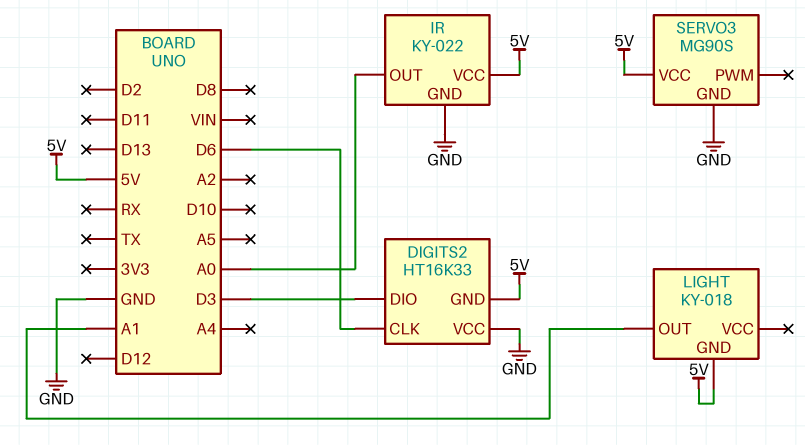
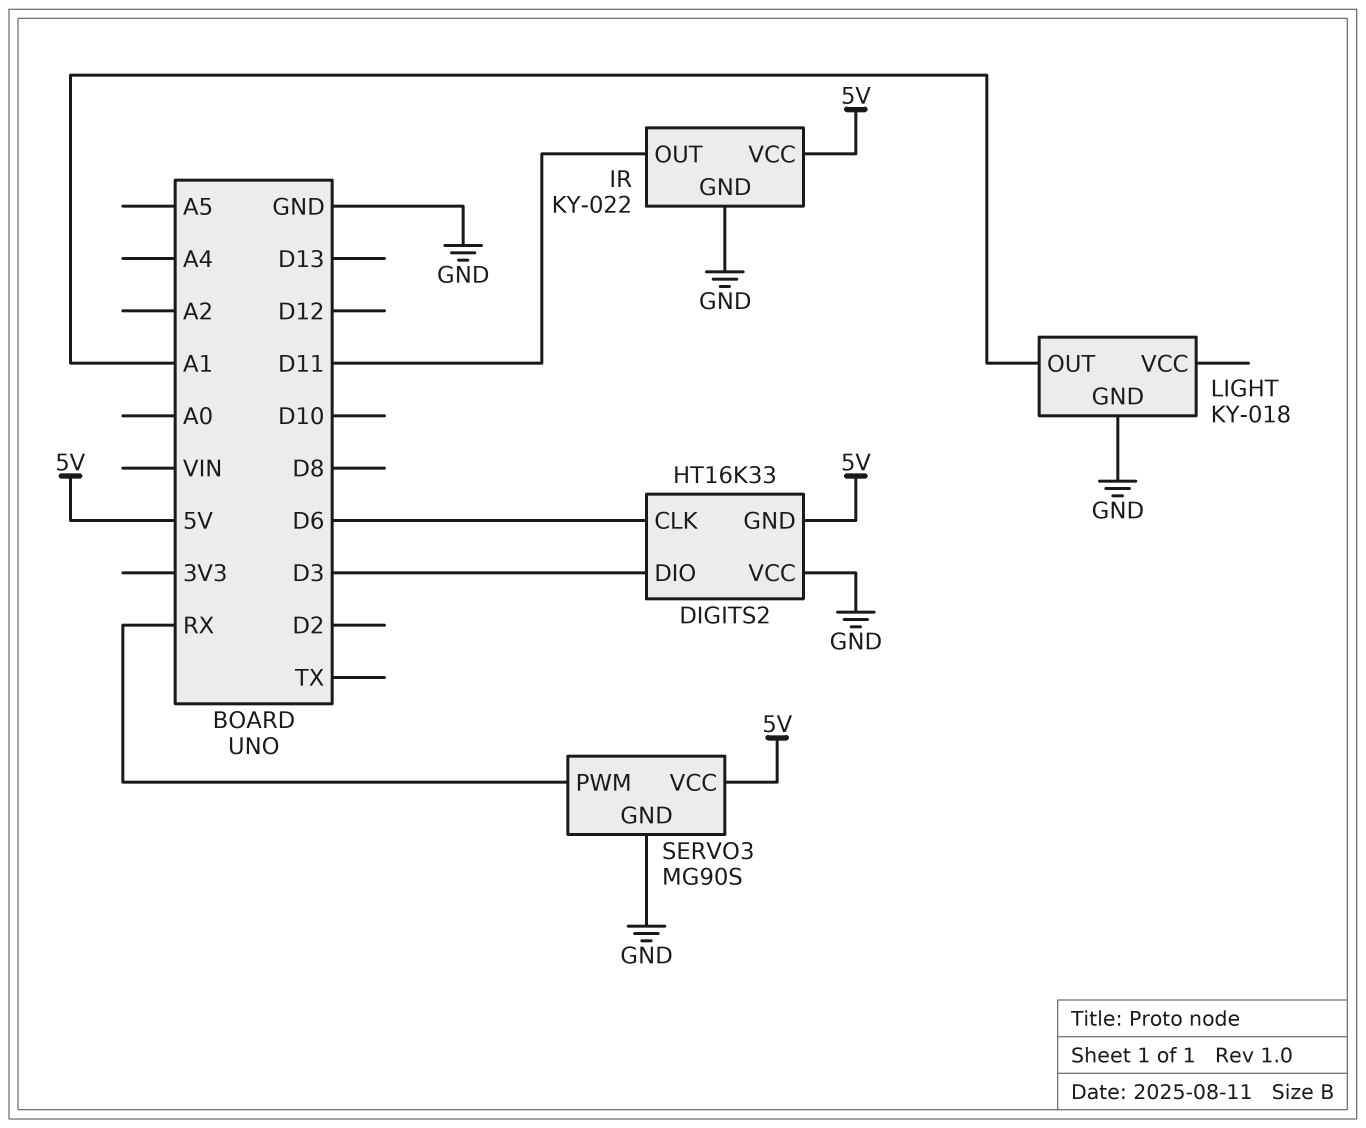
IR pin OUT: A0 -> D11
LIGHT pin GND: 5V -> GND
SERVO3 pin PWM: none -> RX

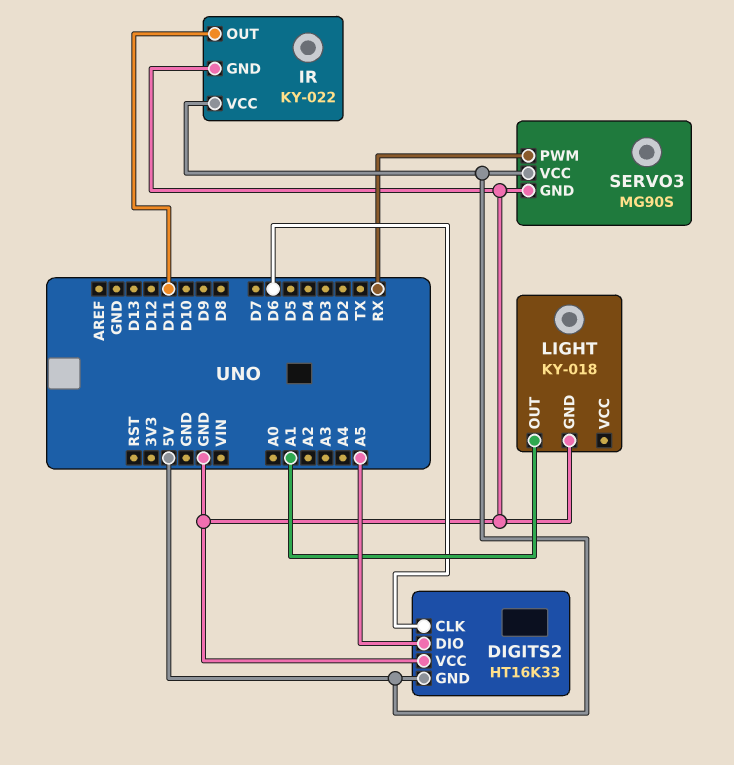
DIGITS2 pin DIO: D3 -> A5

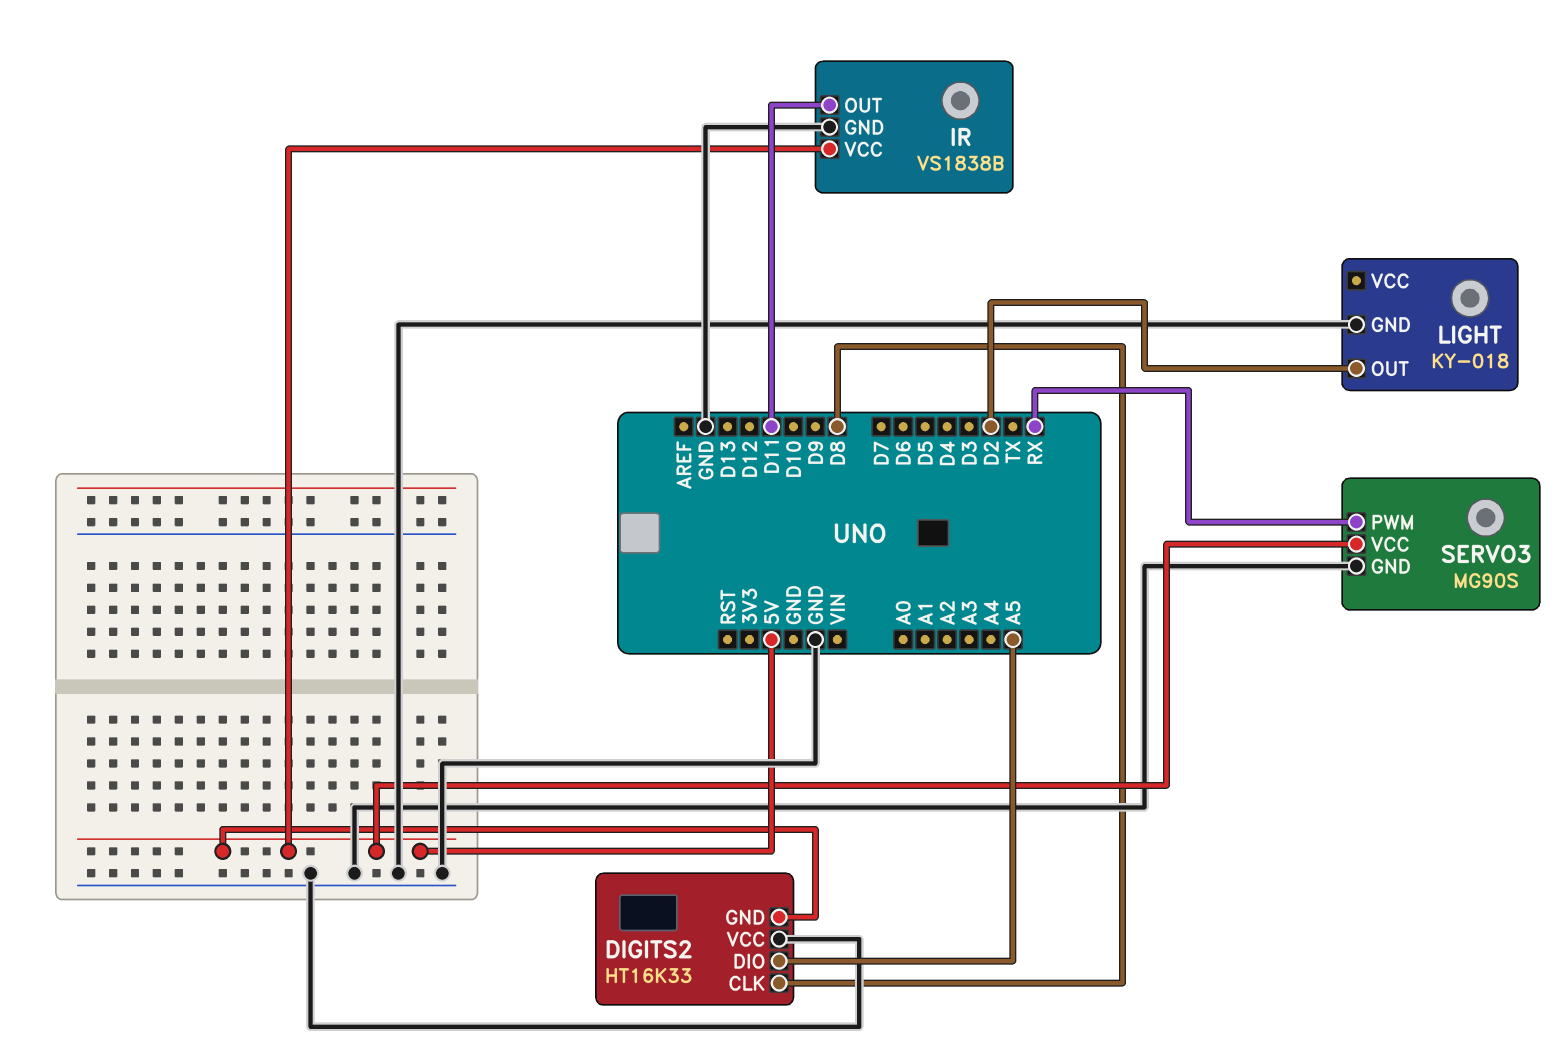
DIGITS2 pin CLK: D6 -> D8
IR: KY-022 -> VS1838B
LIGHT pin OUT: A1 -> D2

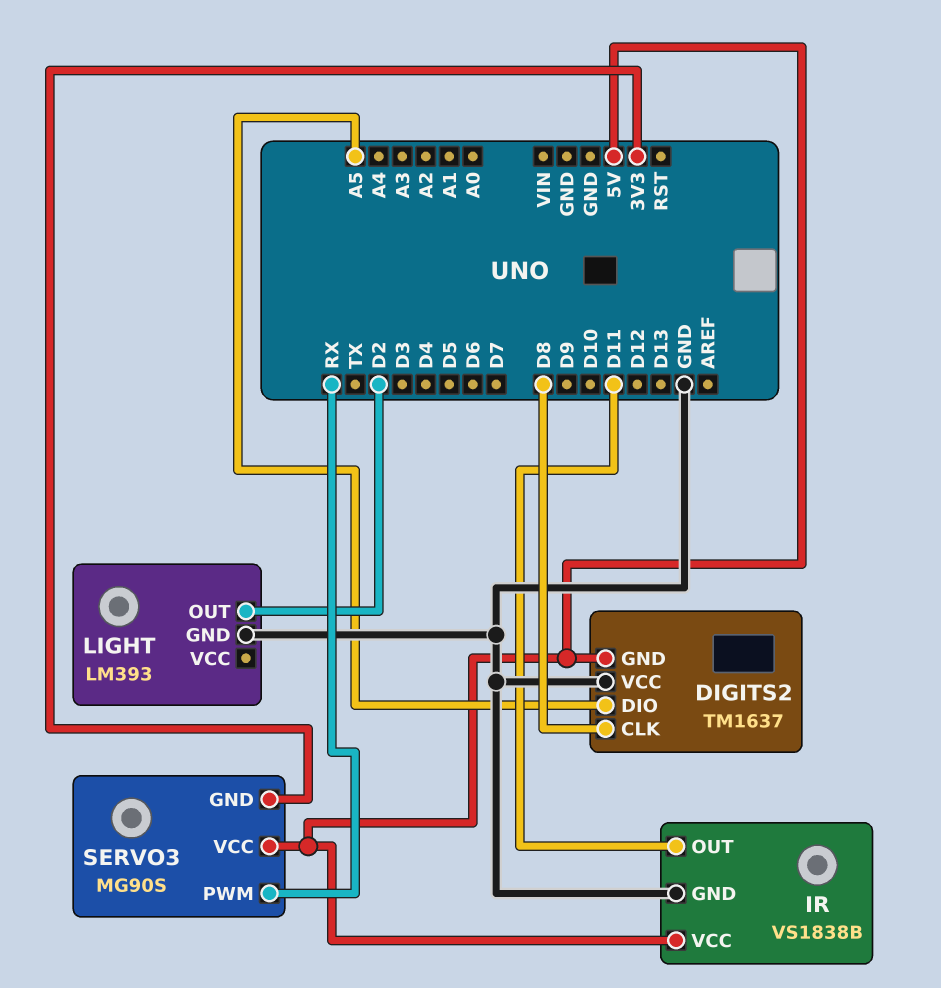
DIGITS2: HT16K33 -> TM1637
LIGHT: KY-018 -> LM393
SERVO3 pin GND: GND -> 3V3

